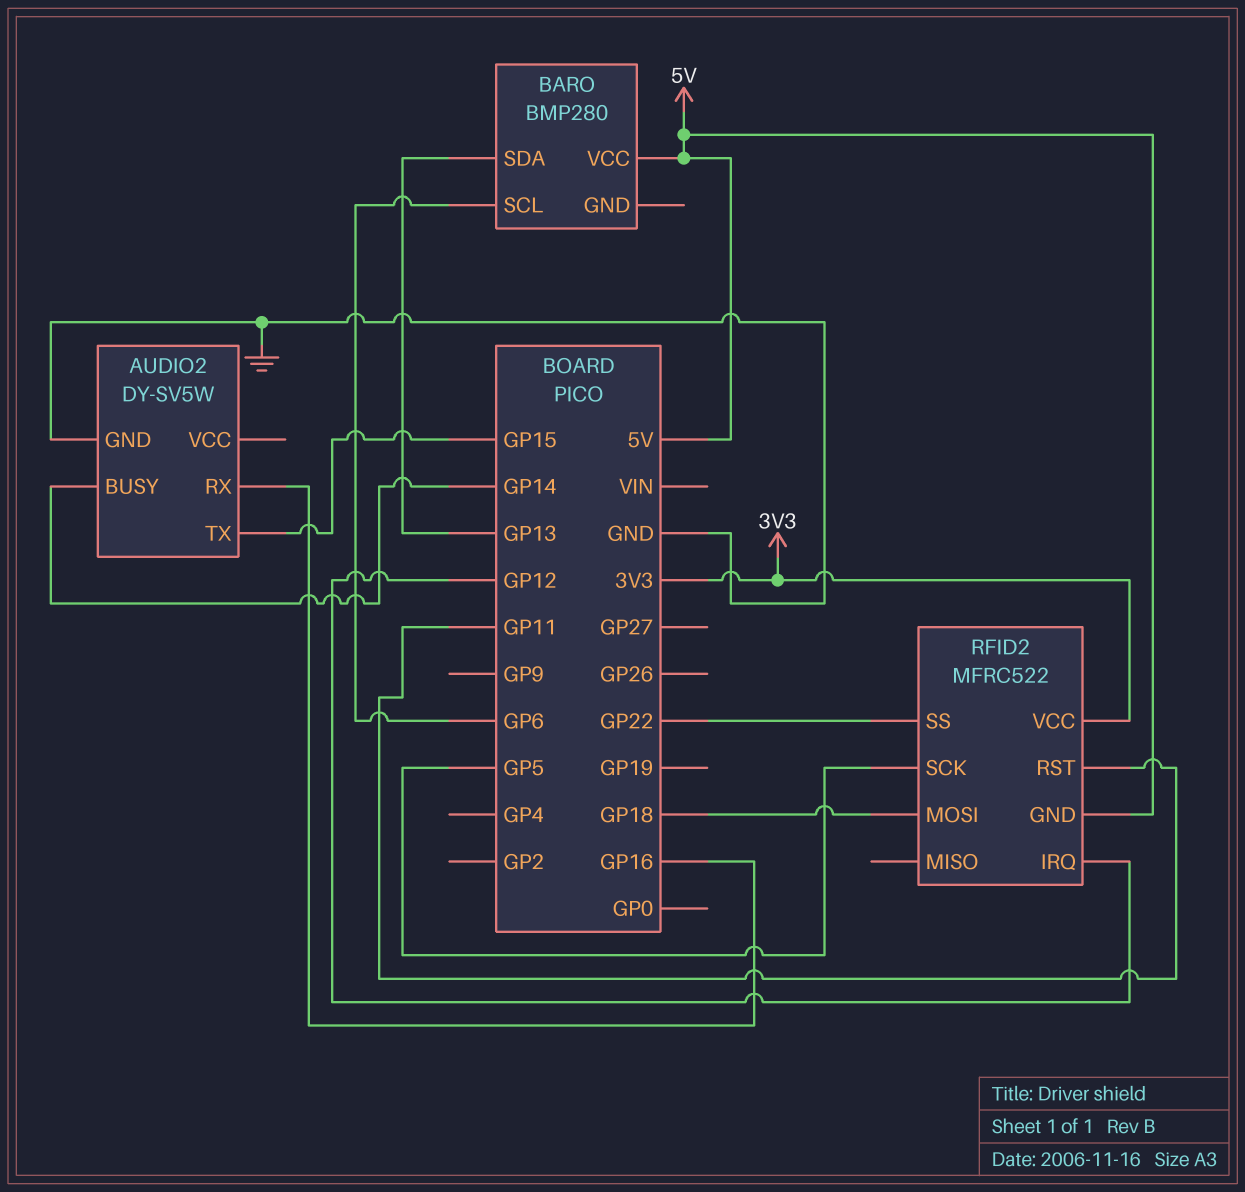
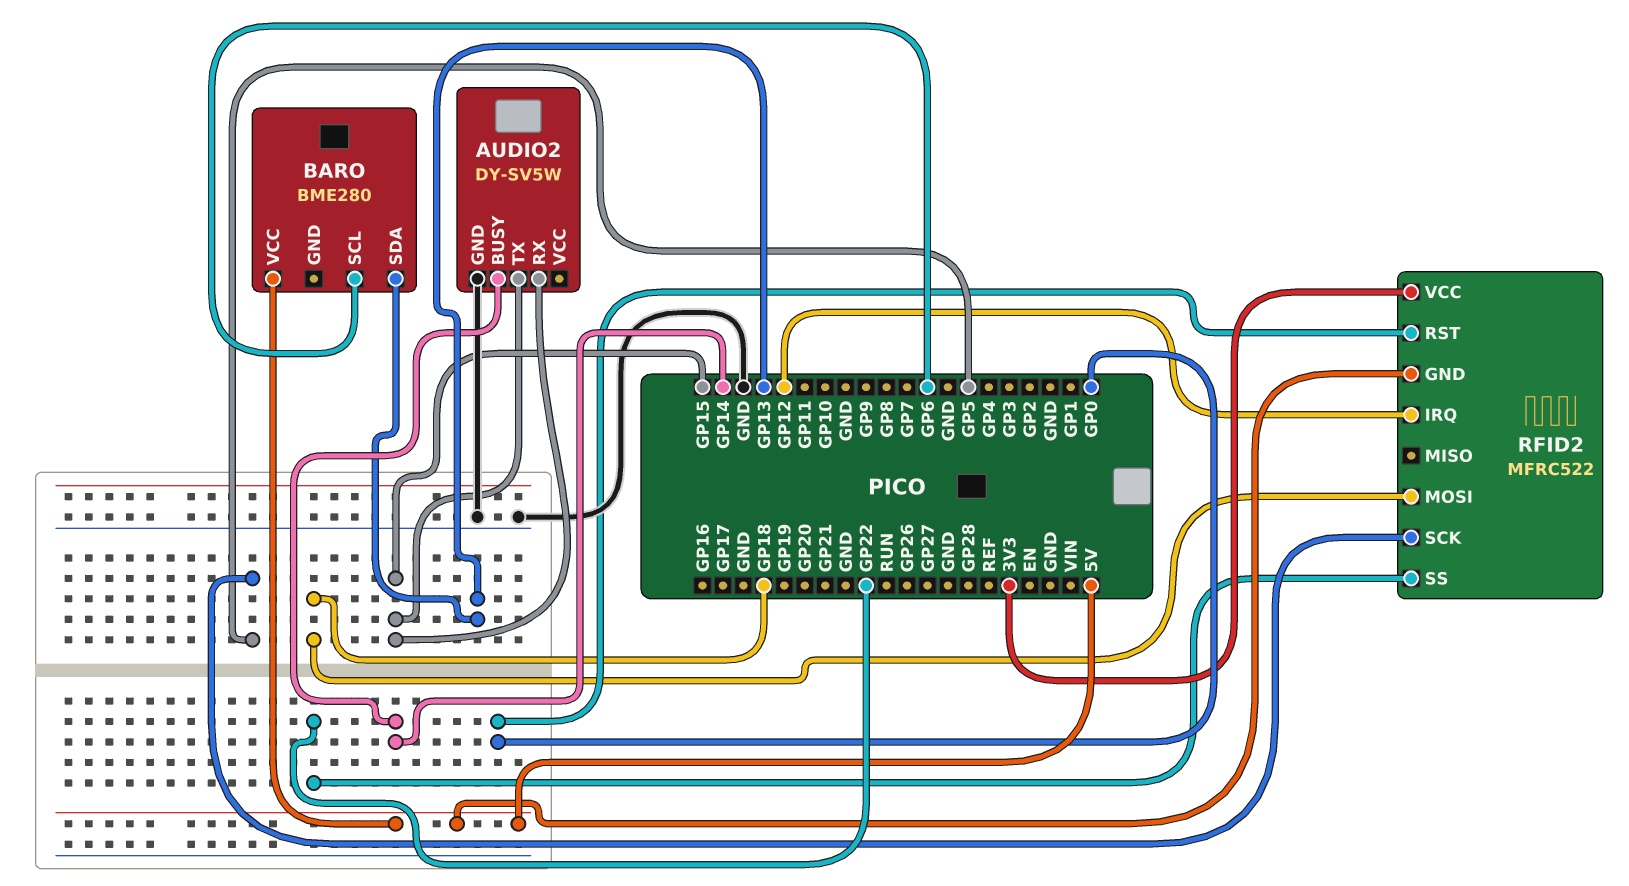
AUDIO2 pin RX: GP16 -> GP15
BARO: BMP280 -> BME280
RFID2 pin RST: GP11 -> GP0

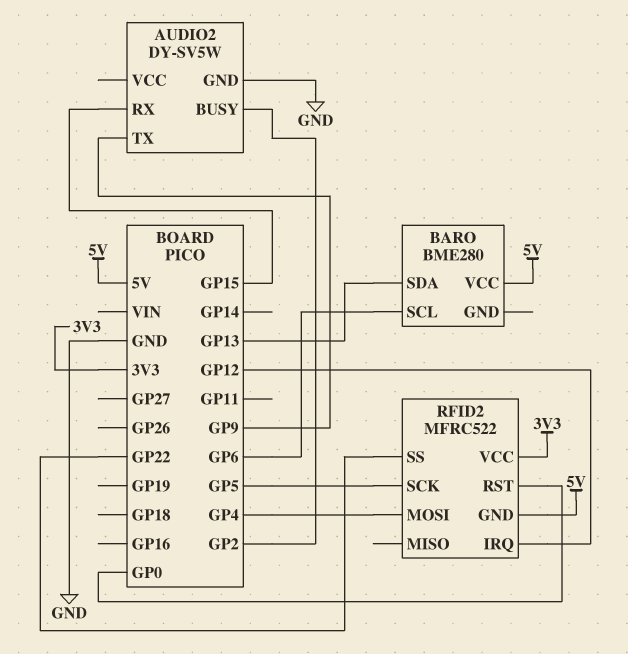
AUDIO2 pin BUSY: GP14 -> GP2
AUDIO2 pin TX: GP15 -> GP9
RFID2 pin MOSI: GP18 -> GP4

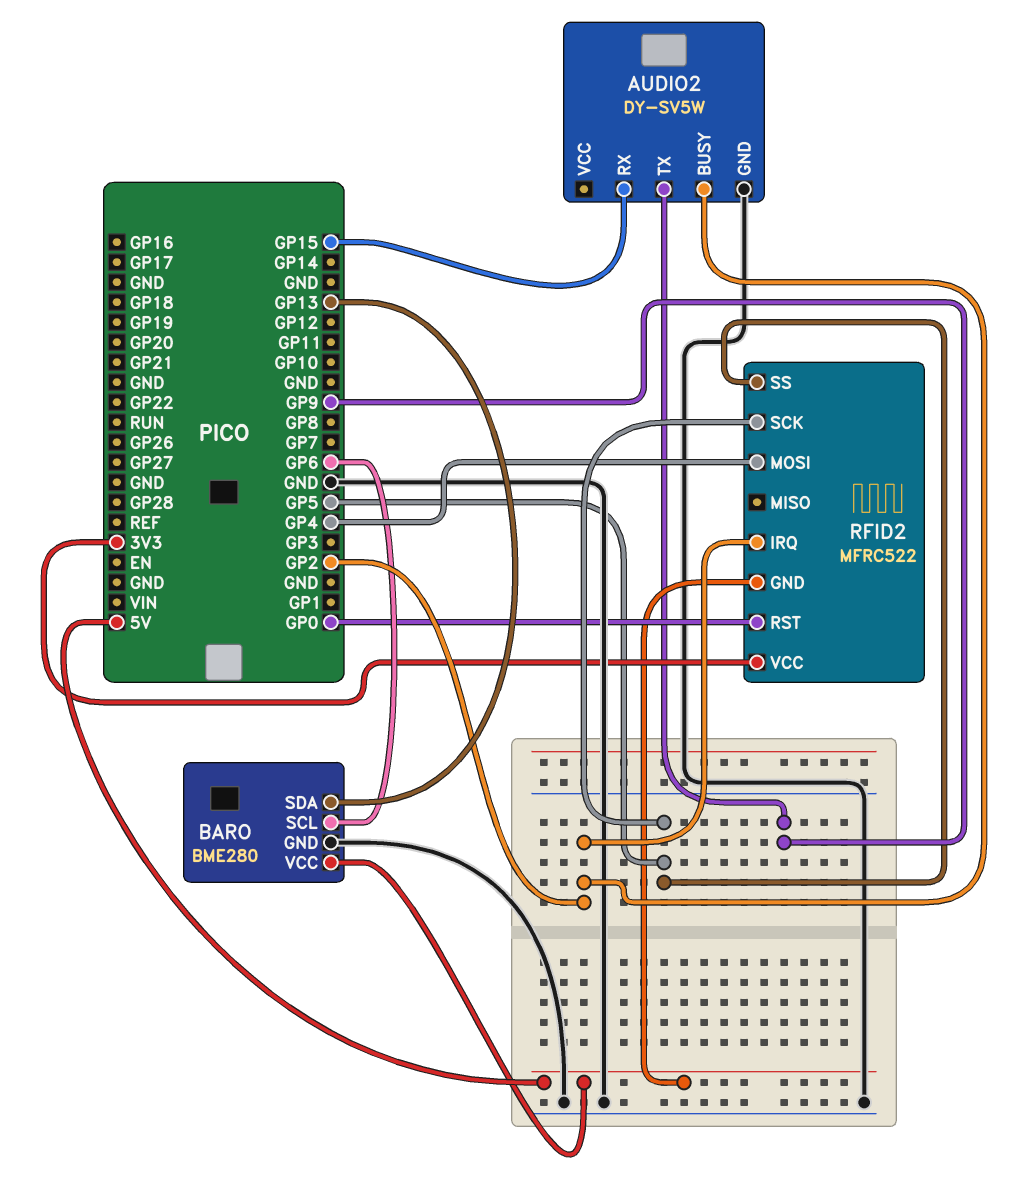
BARO pin GND: none -> GND
RFID2 pin IRQ: GP12 -> GP2
RFID2 pin SS: GP22 -> GP5

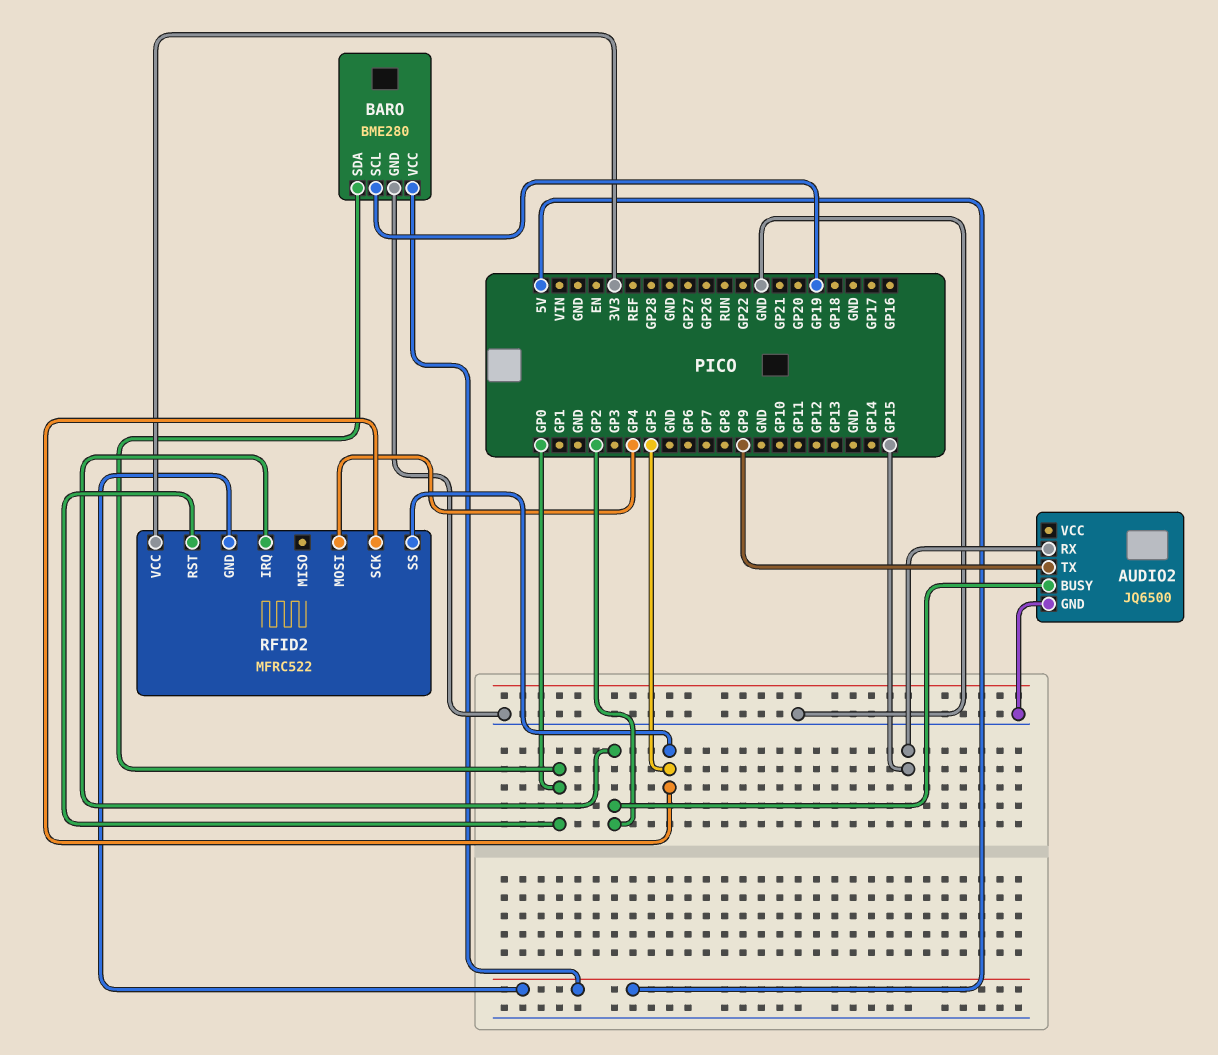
AUDIO2: DY-SV5W -> JQ6500
BARO pin SCL: GP6 -> GP19
BARO pin SDA: GP13 -> GP0

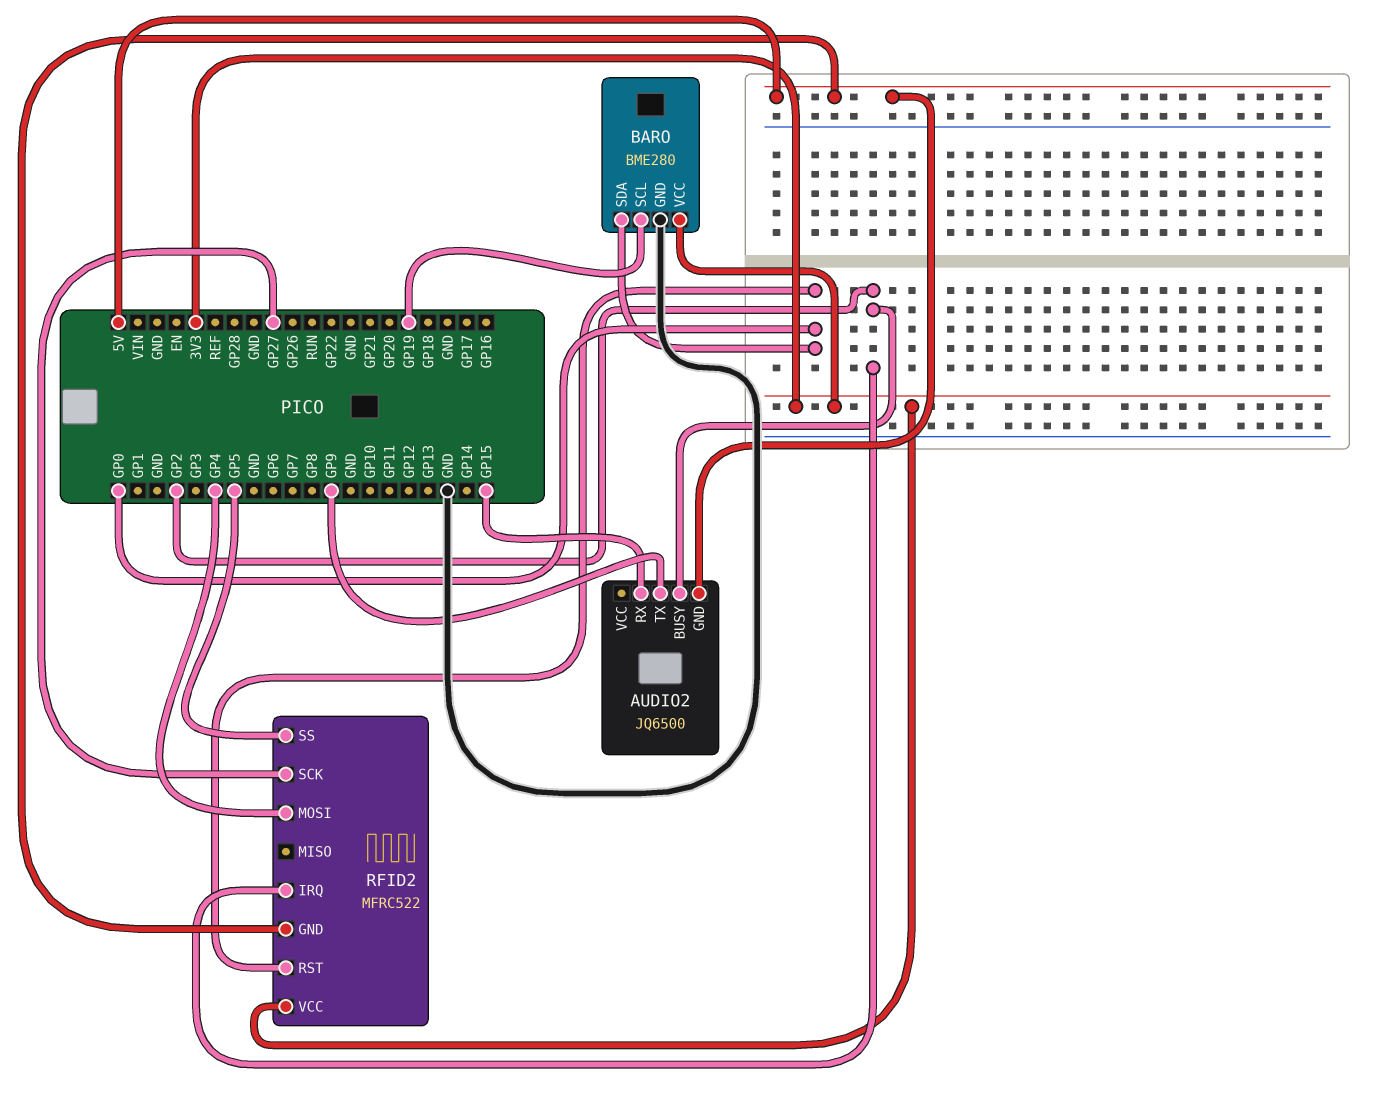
AUDIO2 pin GND: GND -> 5V
BARO pin VCC: 5V -> 3V3
RFID2 pin SCK: GP5 -> GP27

